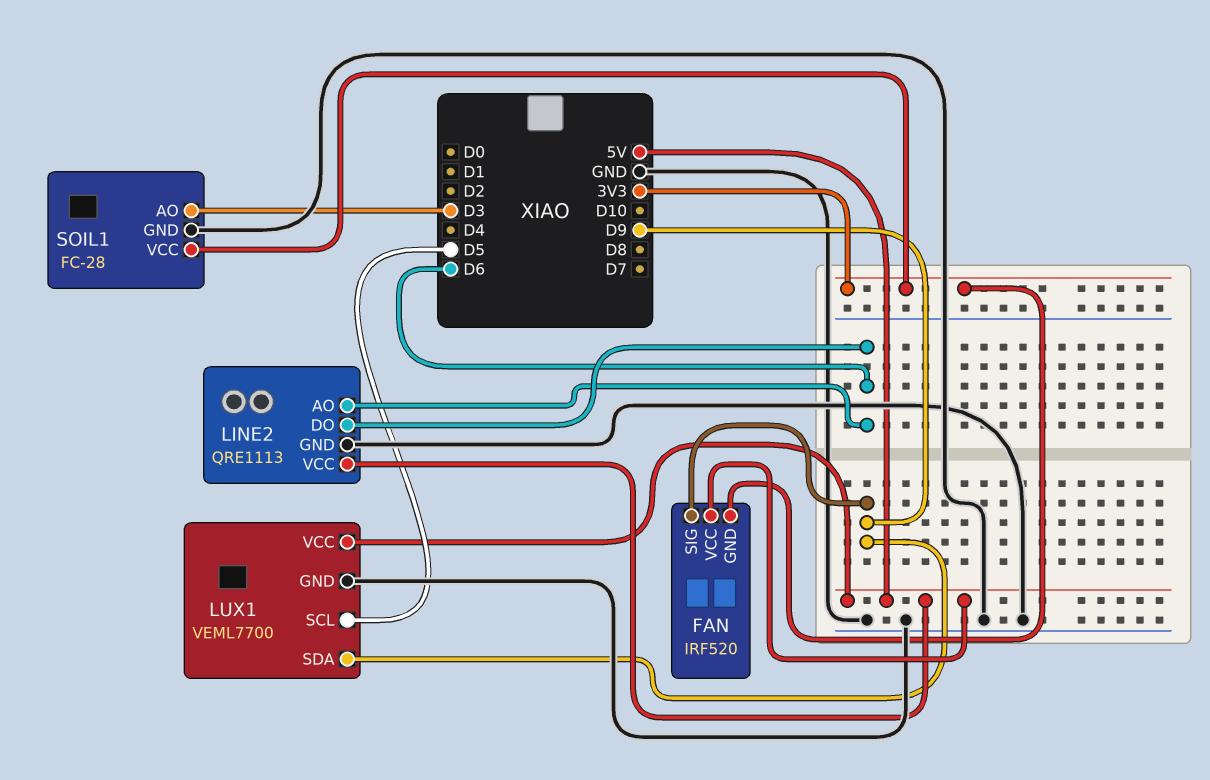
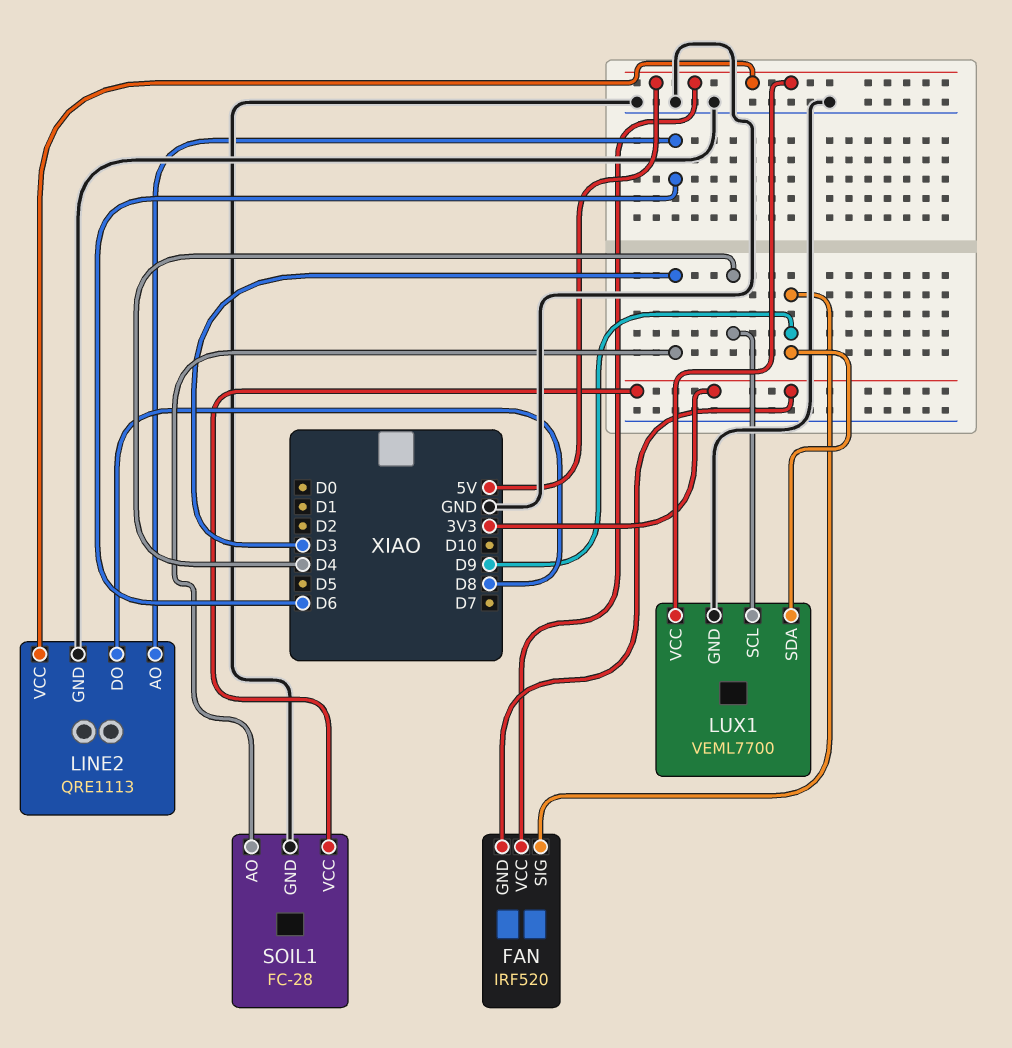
LINE2 pin DO: D6 -> D8
LUX1 pin SCL: D5 -> D4

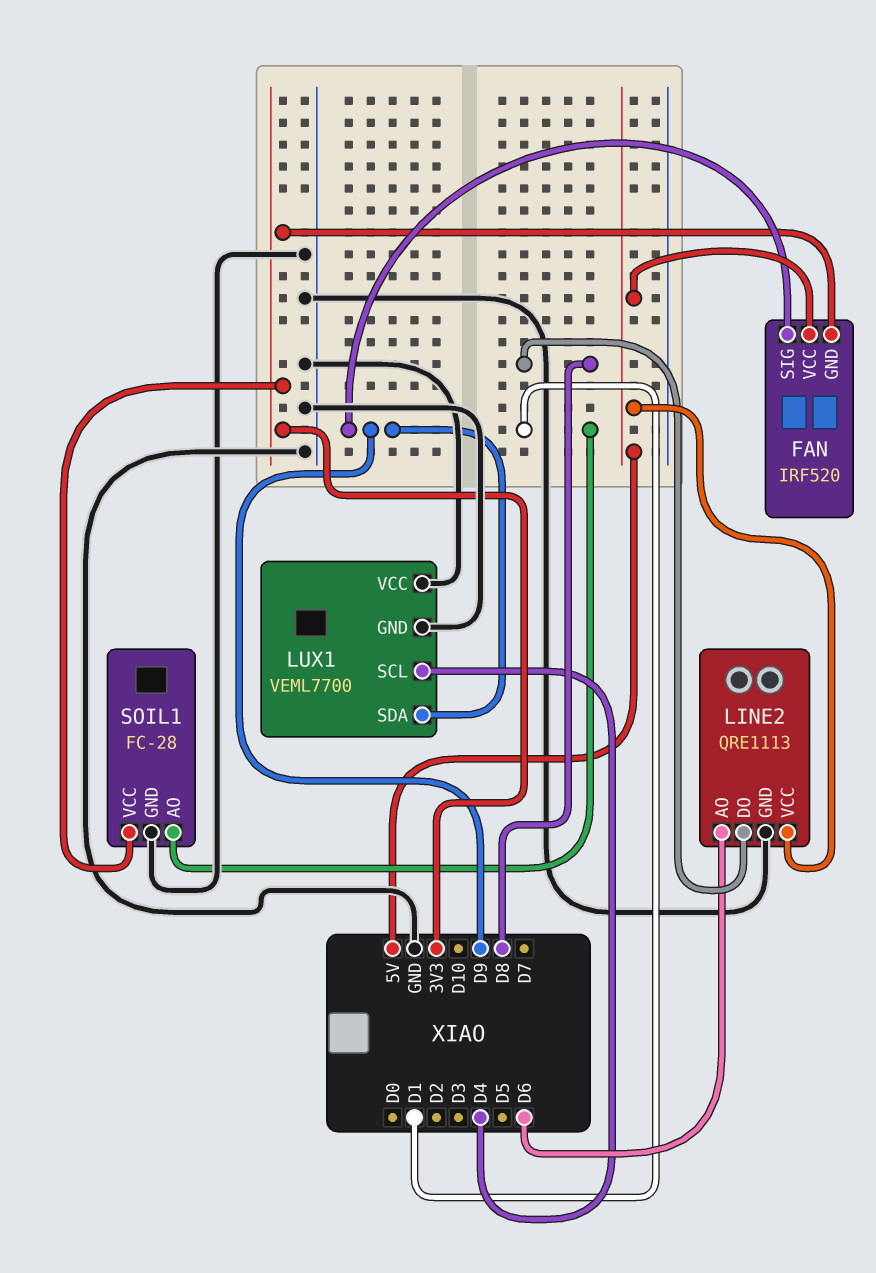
LUX1 pin VCC: 5V -> GND
SOIL1 pin AO: D3 -> D1

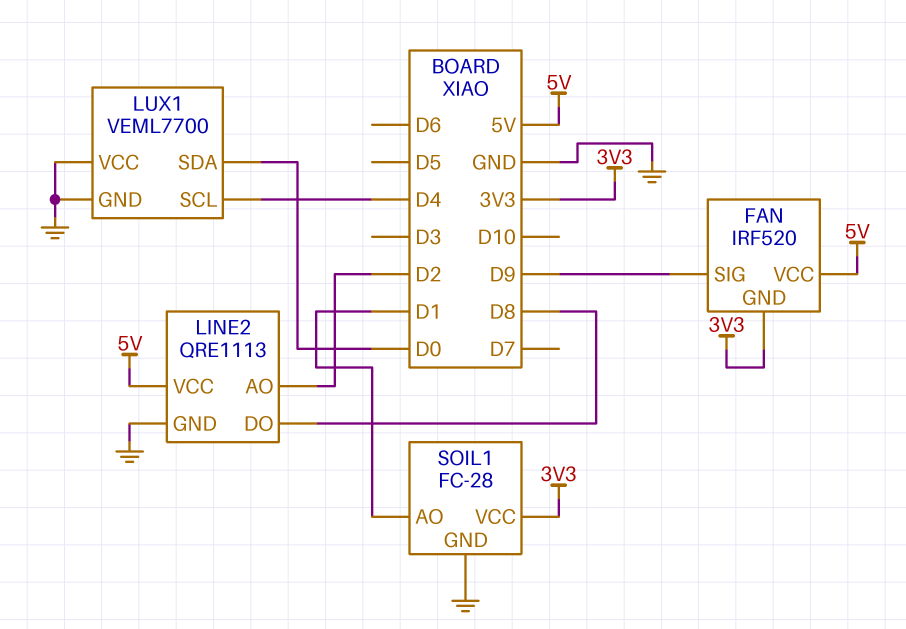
LINE2 pin AO: D6 -> D2
LUX1 pin SDA: D9 -> D0

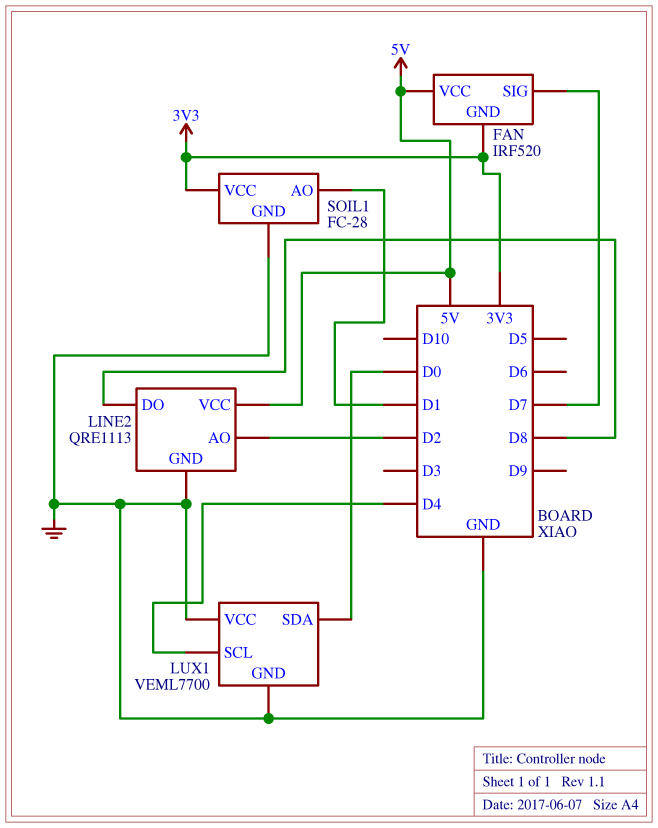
FAN pin SIG: D9 -> D7

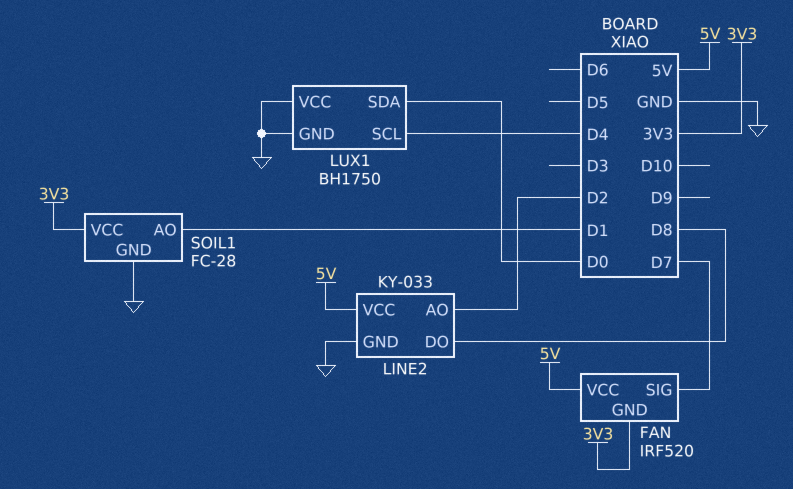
LINE2: QRE1113 -> KY-033
LUX1: VEML7700 -> BH1750

